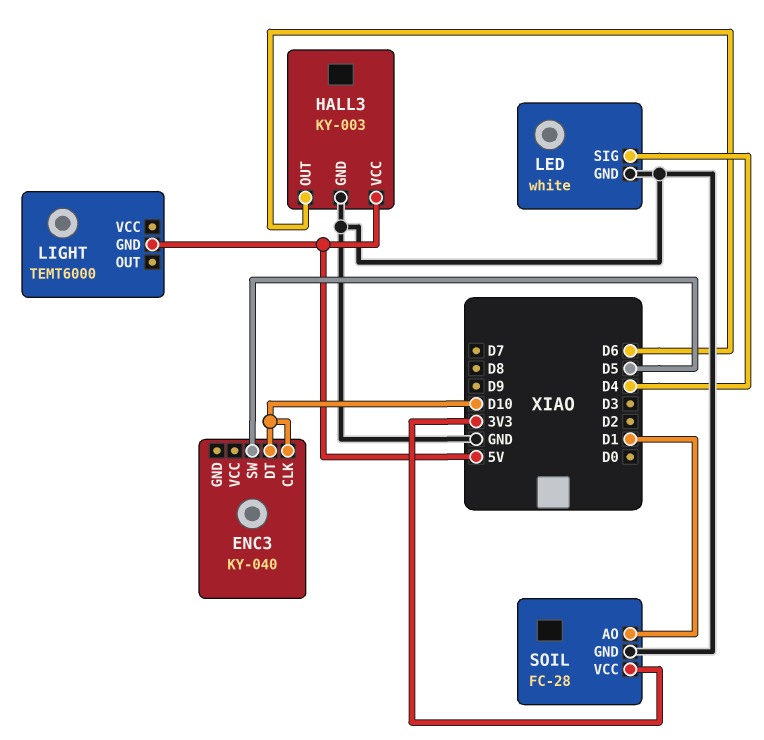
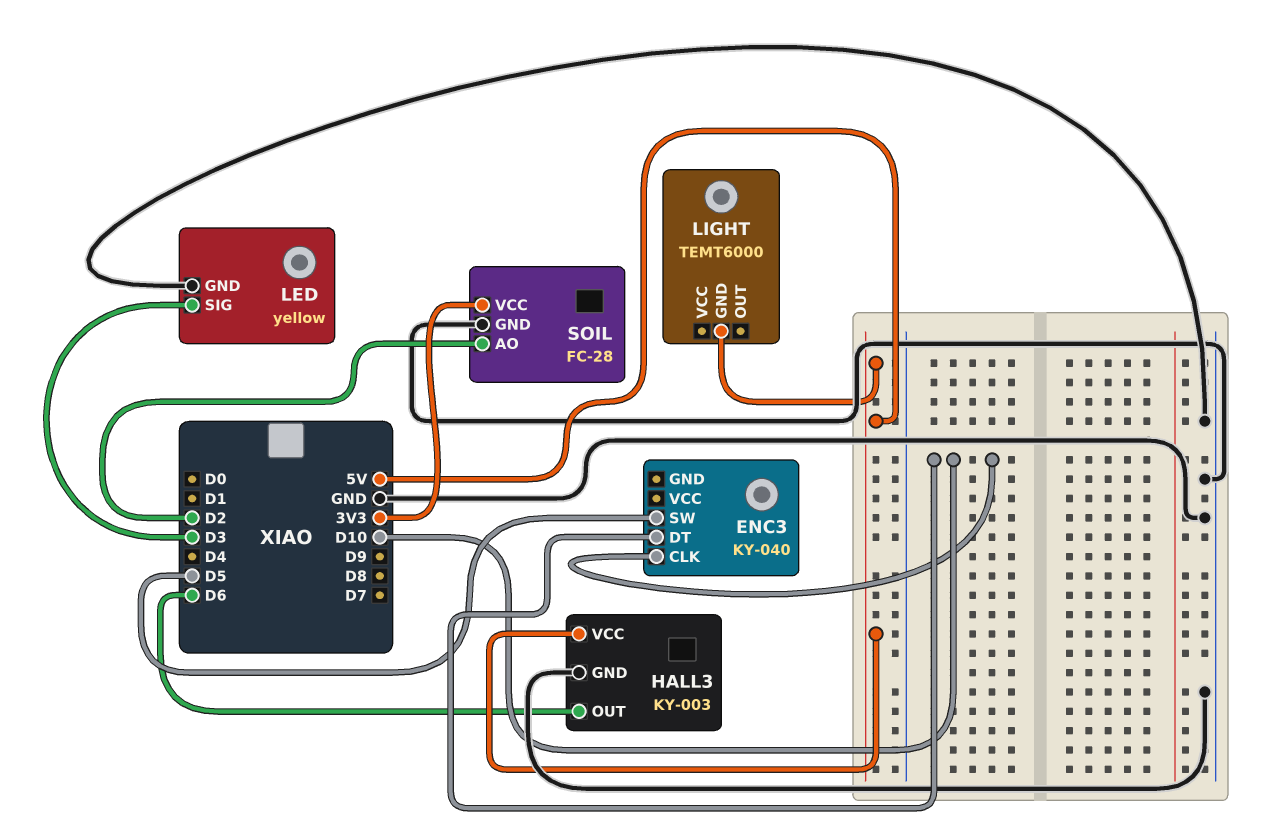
LED: white -> yellow
LED pin SIG: D4 -> D3
SOIL pin AO: D1 -> D2

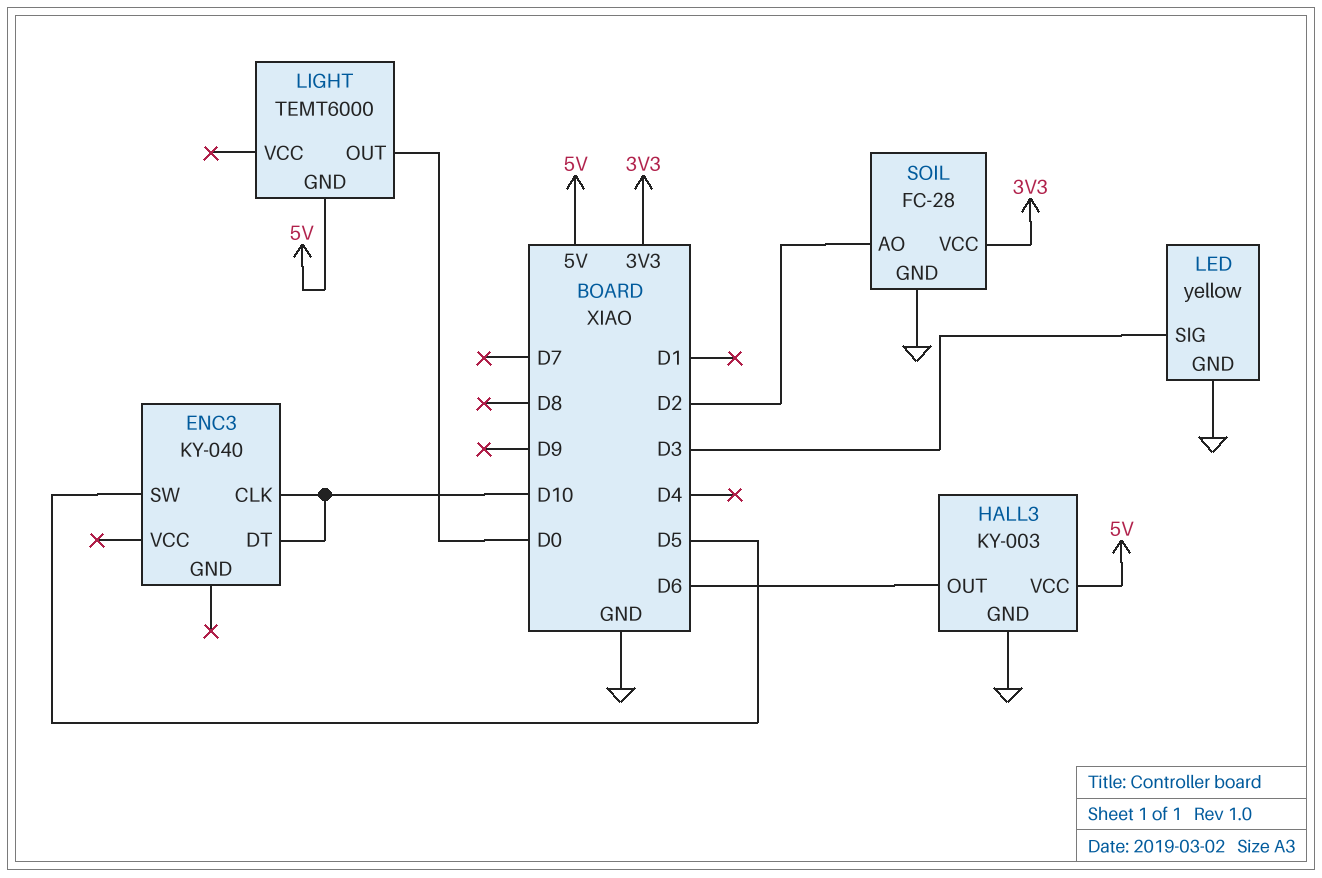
LIGHT pin OUT: none -> D0

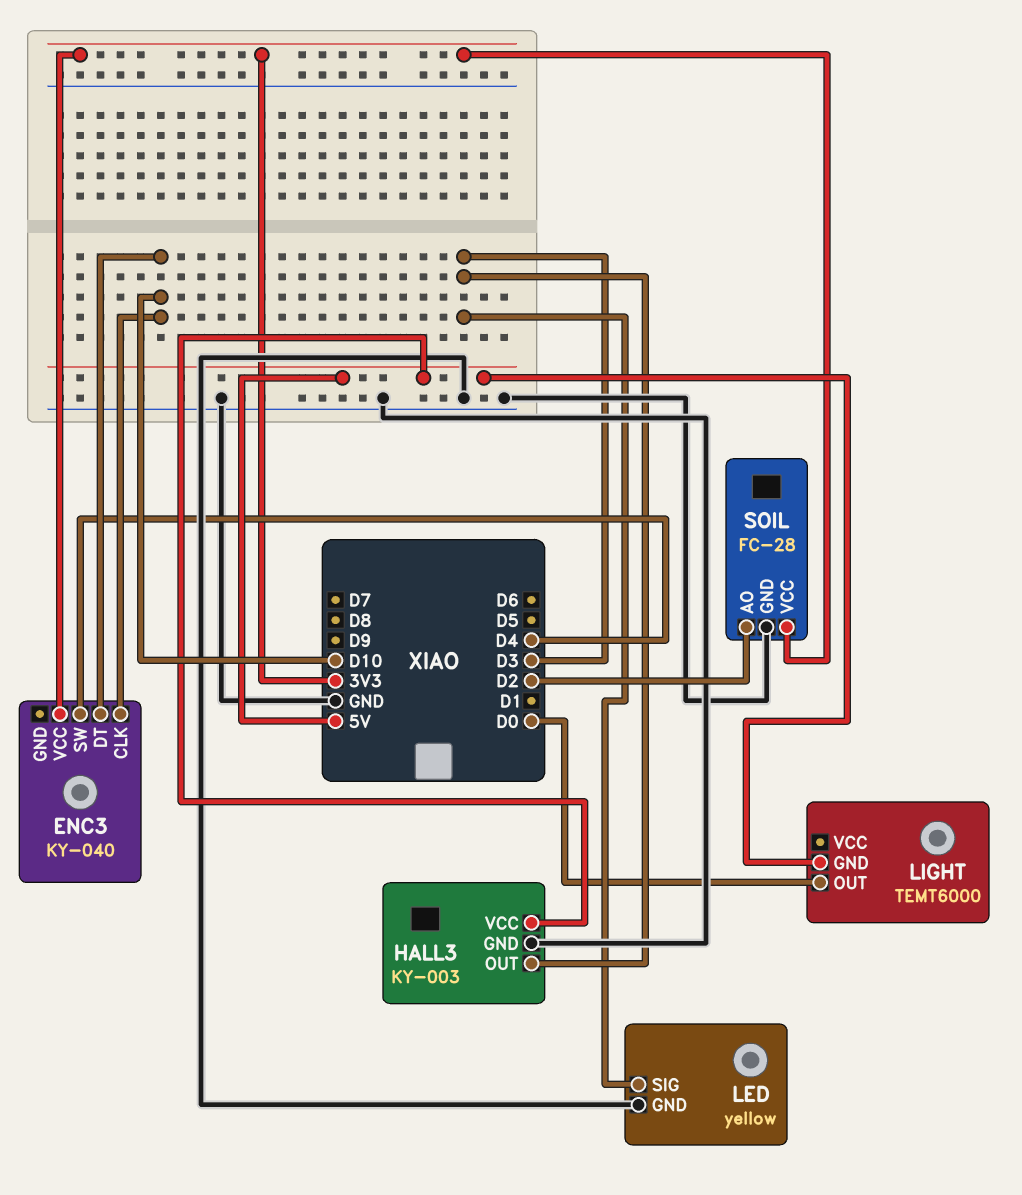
ENC3 pin SW: D5 -> D4
ENC3 pin VCC: none -> 3V3
HALL3 pin OUT: D6 -> D3

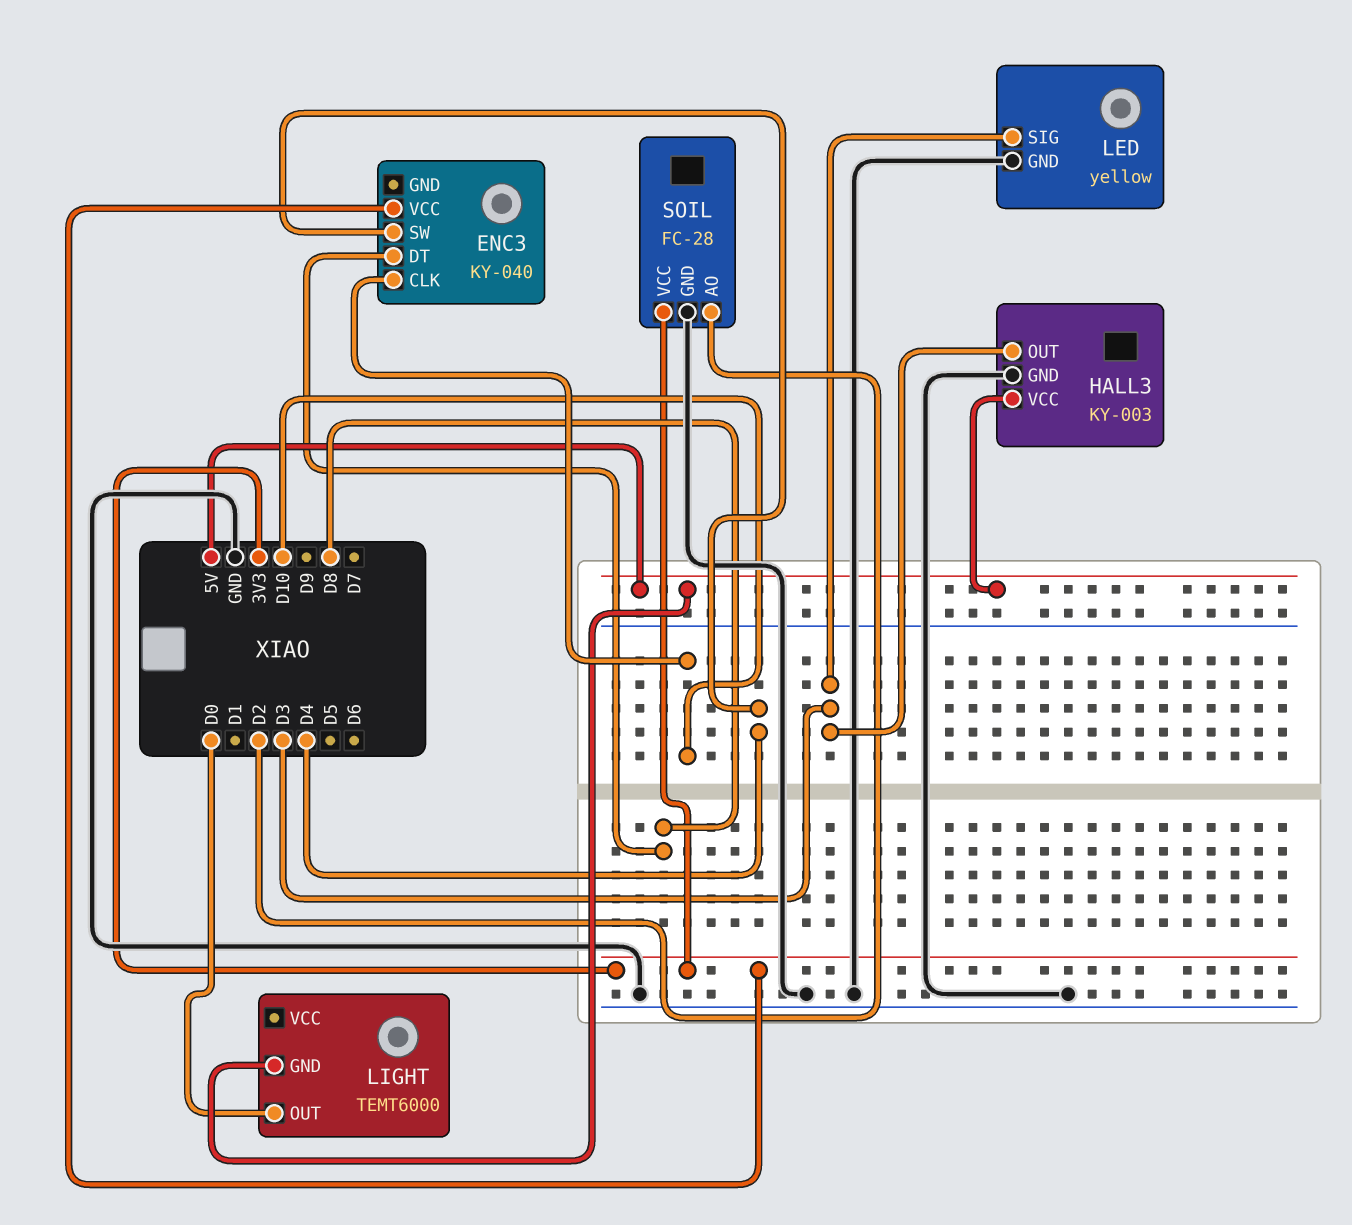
ENC3 pin DT: D10 -> D8

